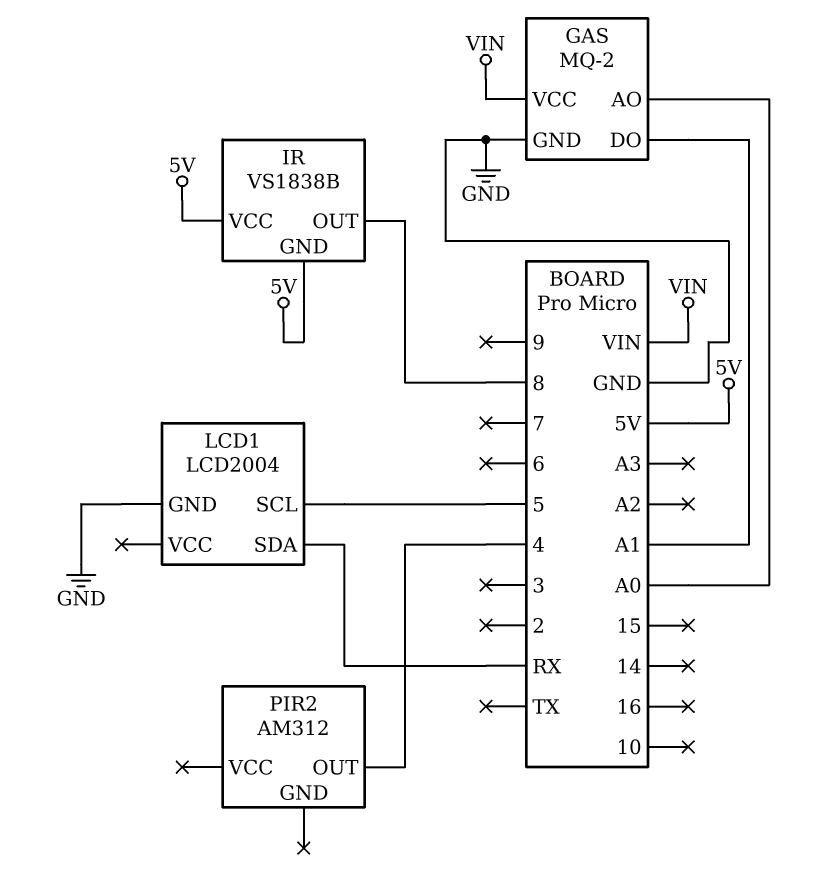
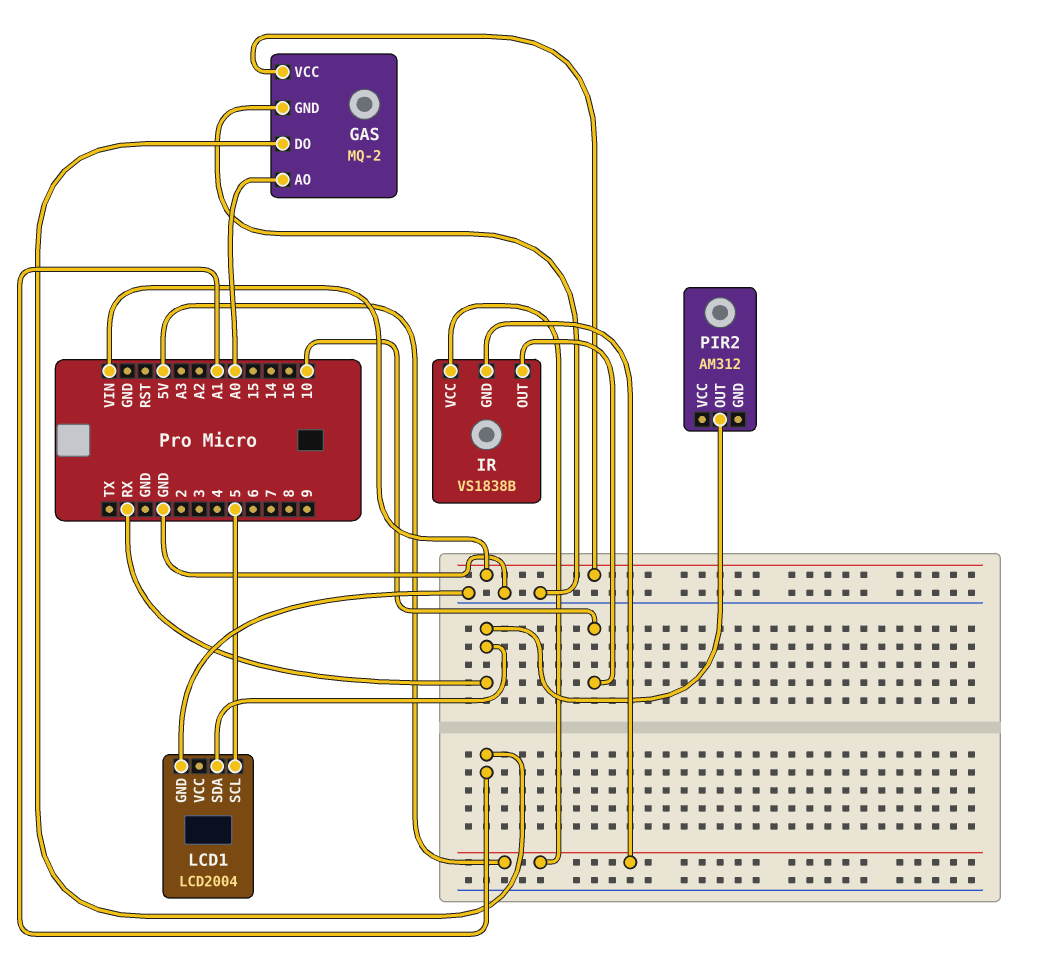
IR pin OUT: 8 -> 10
PIR2 pin OUT: 4 -> RX

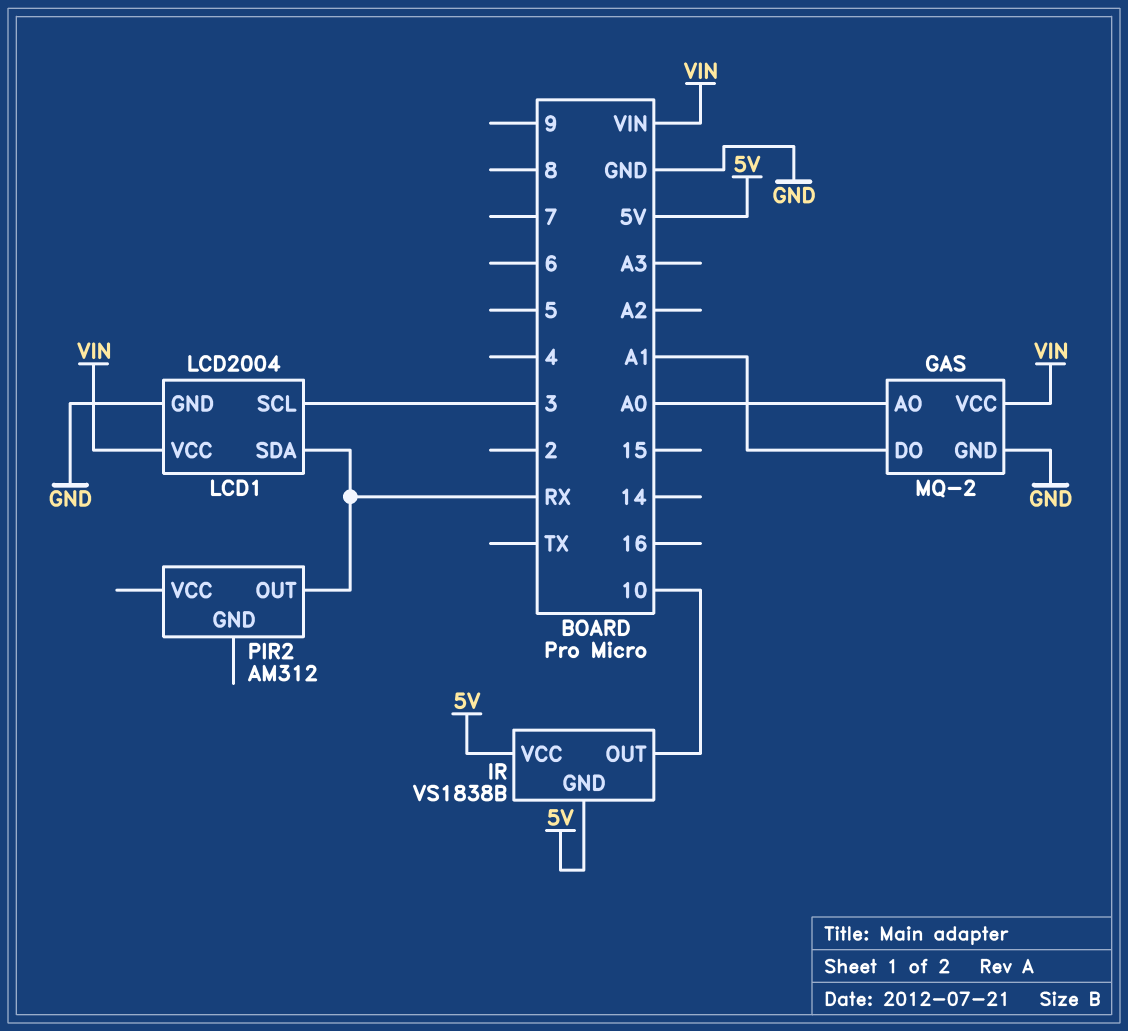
LCD1 pin SCL: 5 -> 3
LCD1 pin VCC: none -> VIN

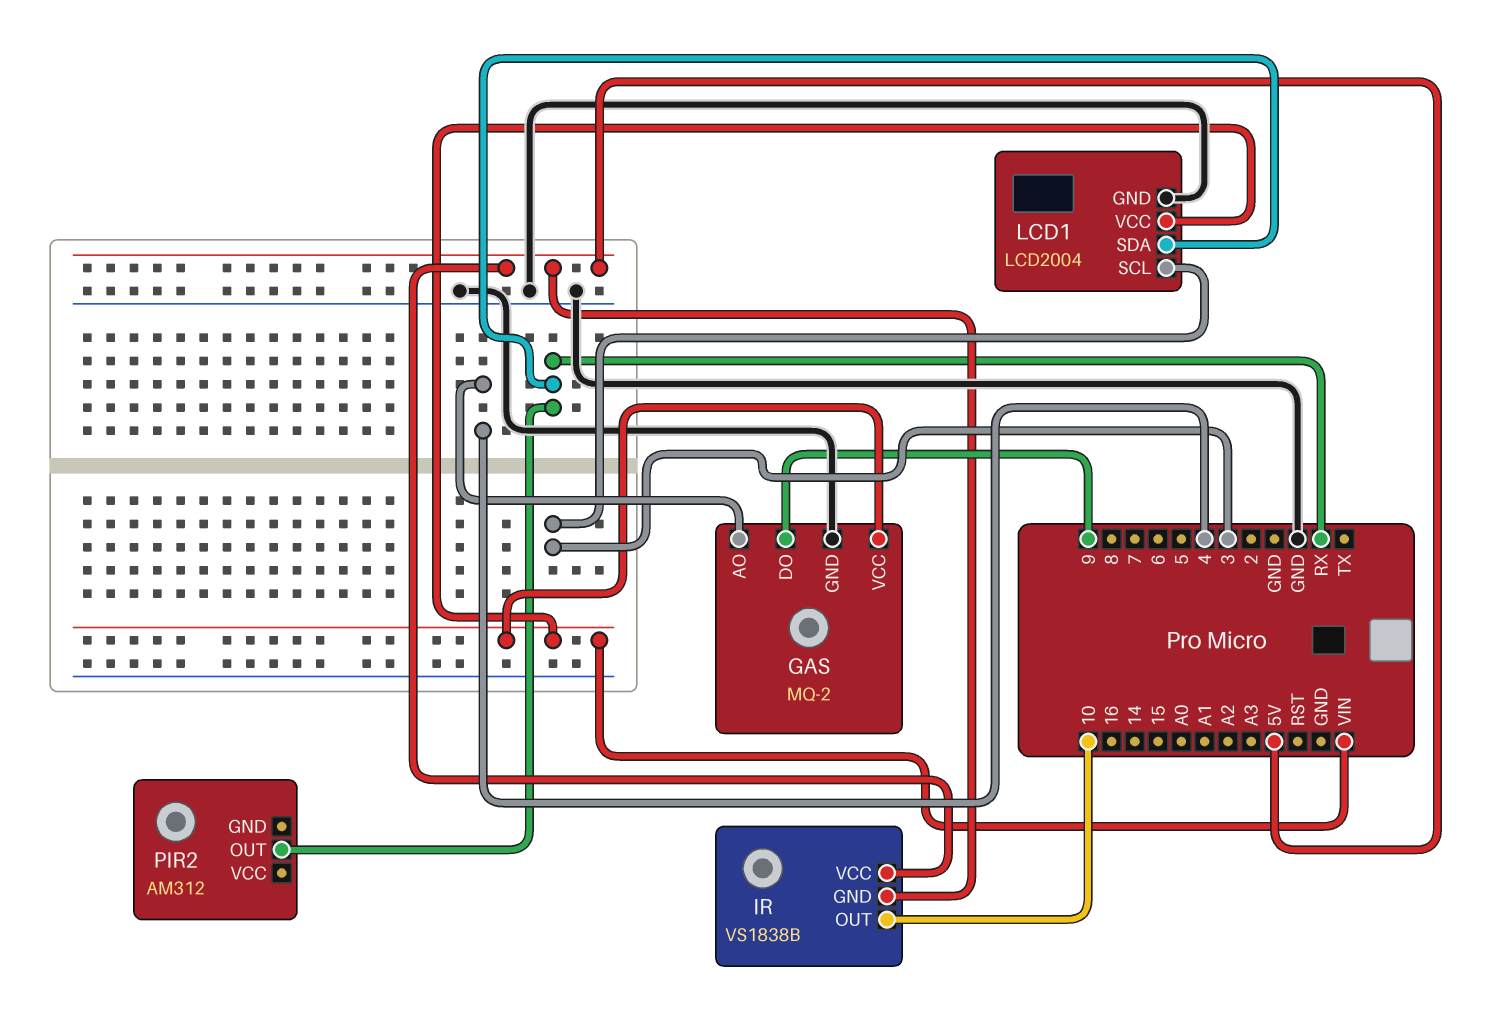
GAS pin AO: A0 -> 4
GAS pin DO: A1 -> 9

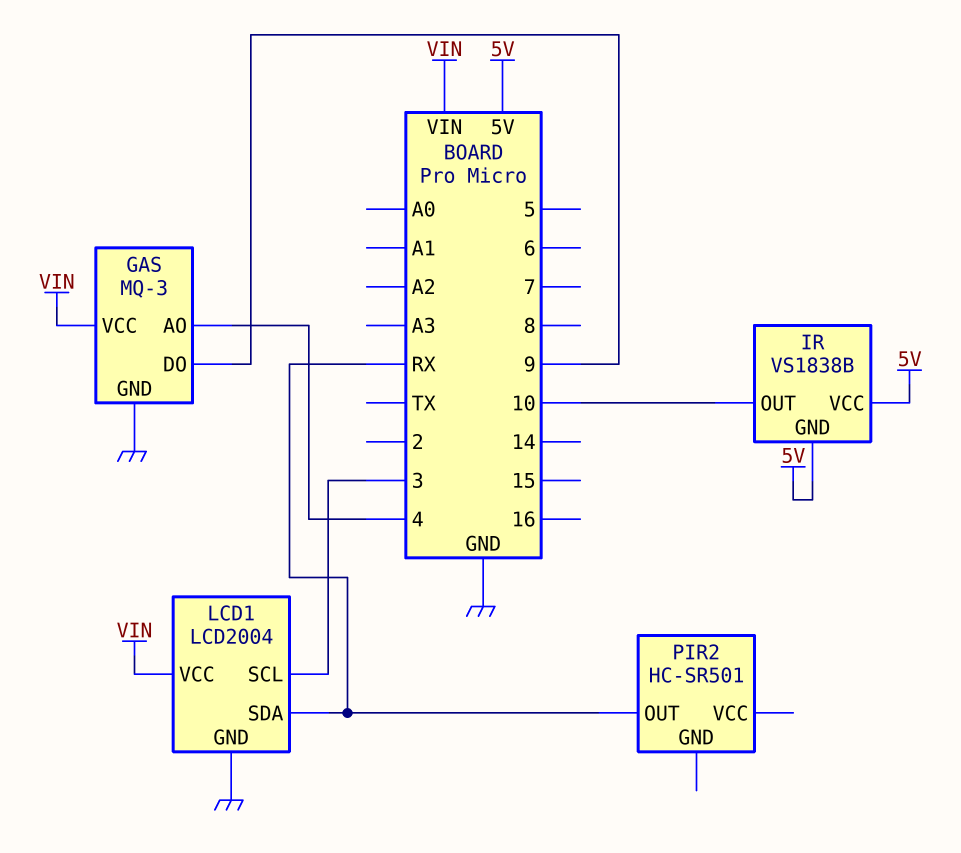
GAS: MQ-2 -> MQ-3
PIR2: AM312 -> HC-SR501

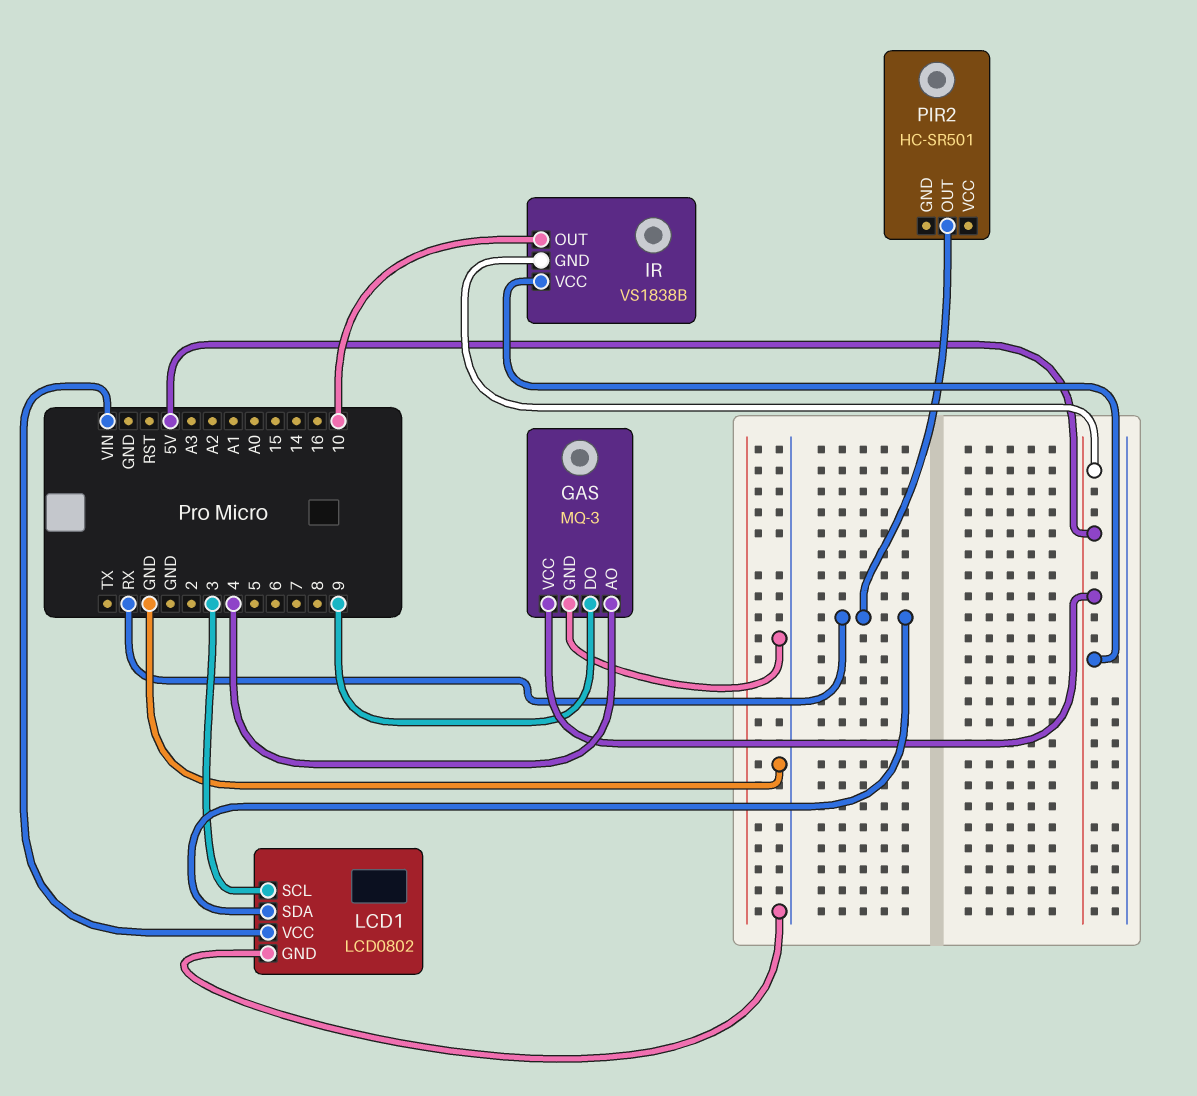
GAS pin VCC: VIN -> 5V
LCD1: LCD2004 -> LCD0802

